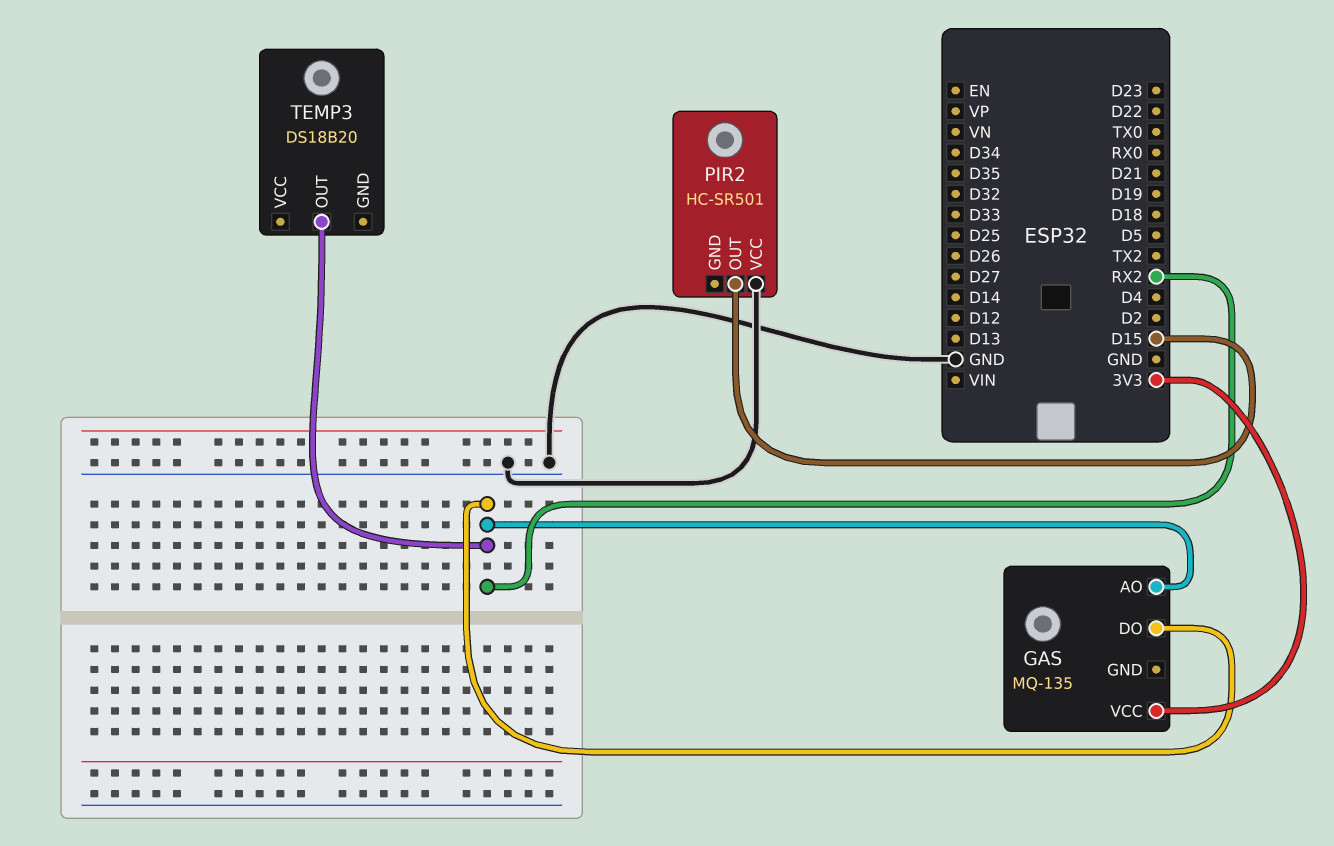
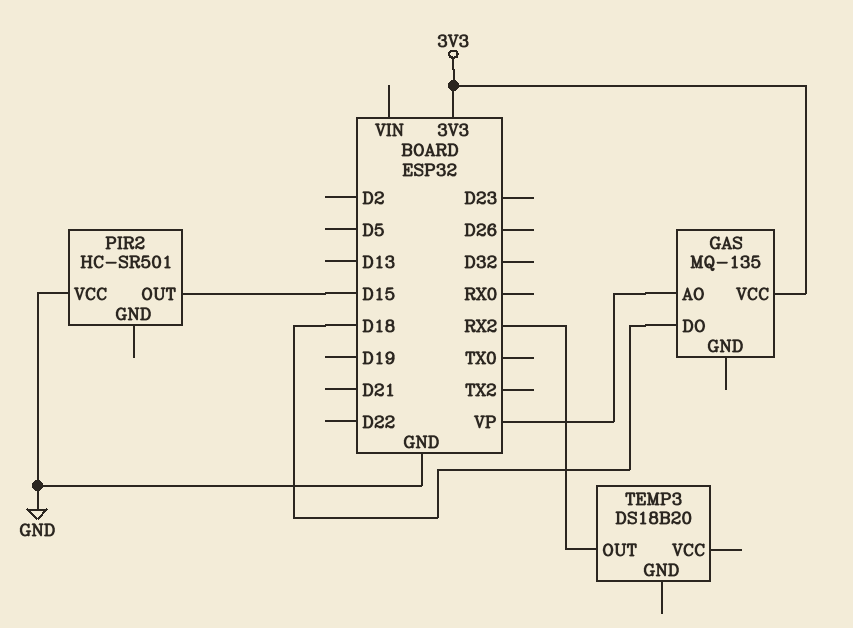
GAS pin AO: RX2 -> VP
GAS pin DO: RX2 -> D18

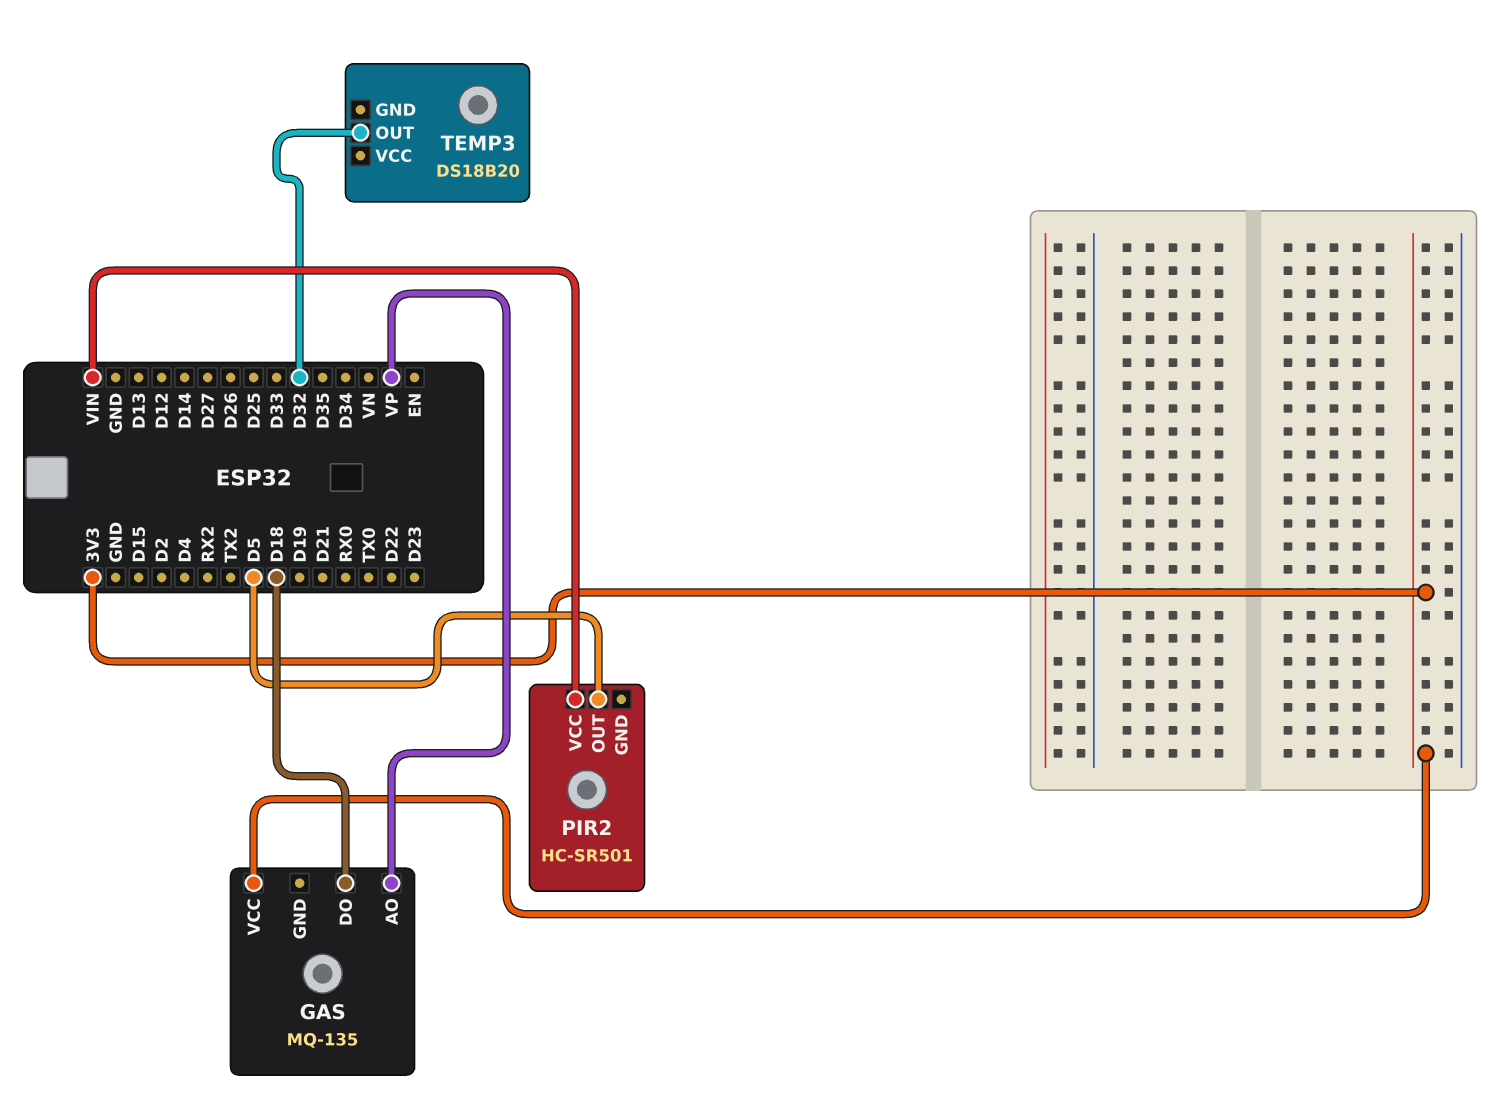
PIR2 pin OUT: D15 -> D5
PIR2 pin VCC: GND -> VIN
TEMP3 pin OUT: RX2 -> D32

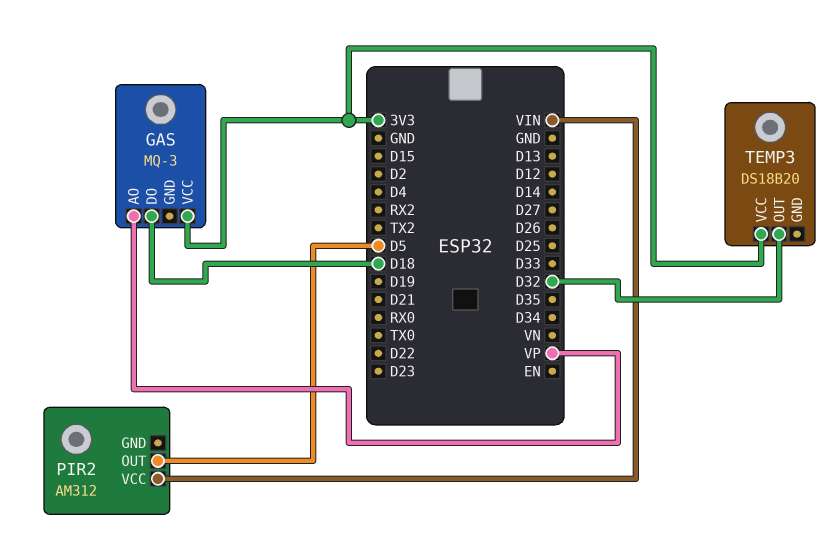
GAS: MQ-135 -> MQ-3
PIR2: HC-SR501 -> AM312
TEMP3 pin VCC: none -> 3V3

